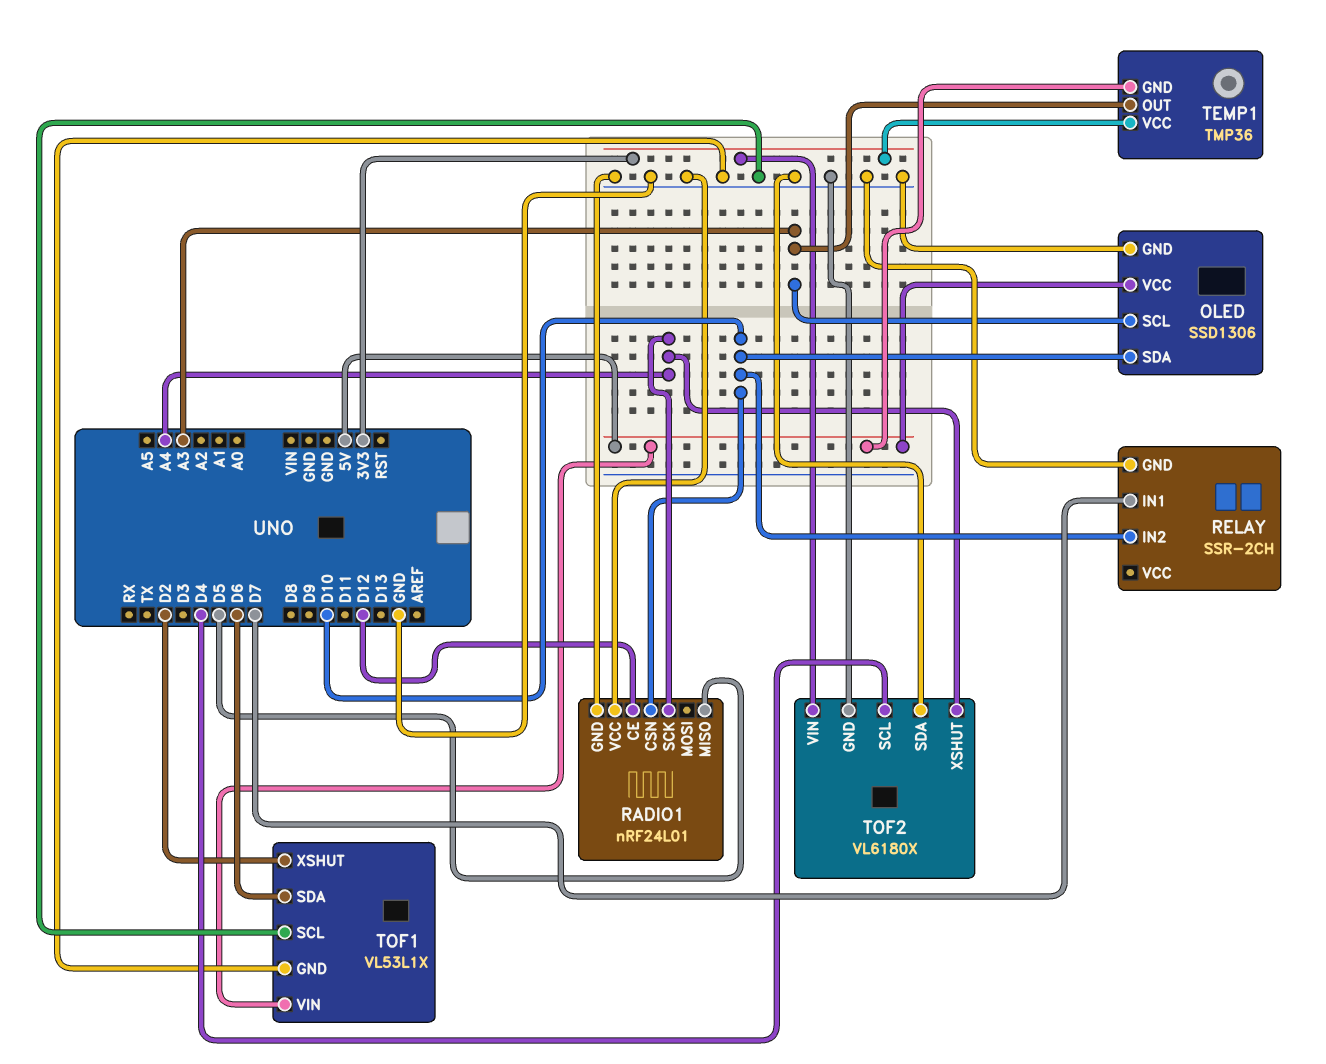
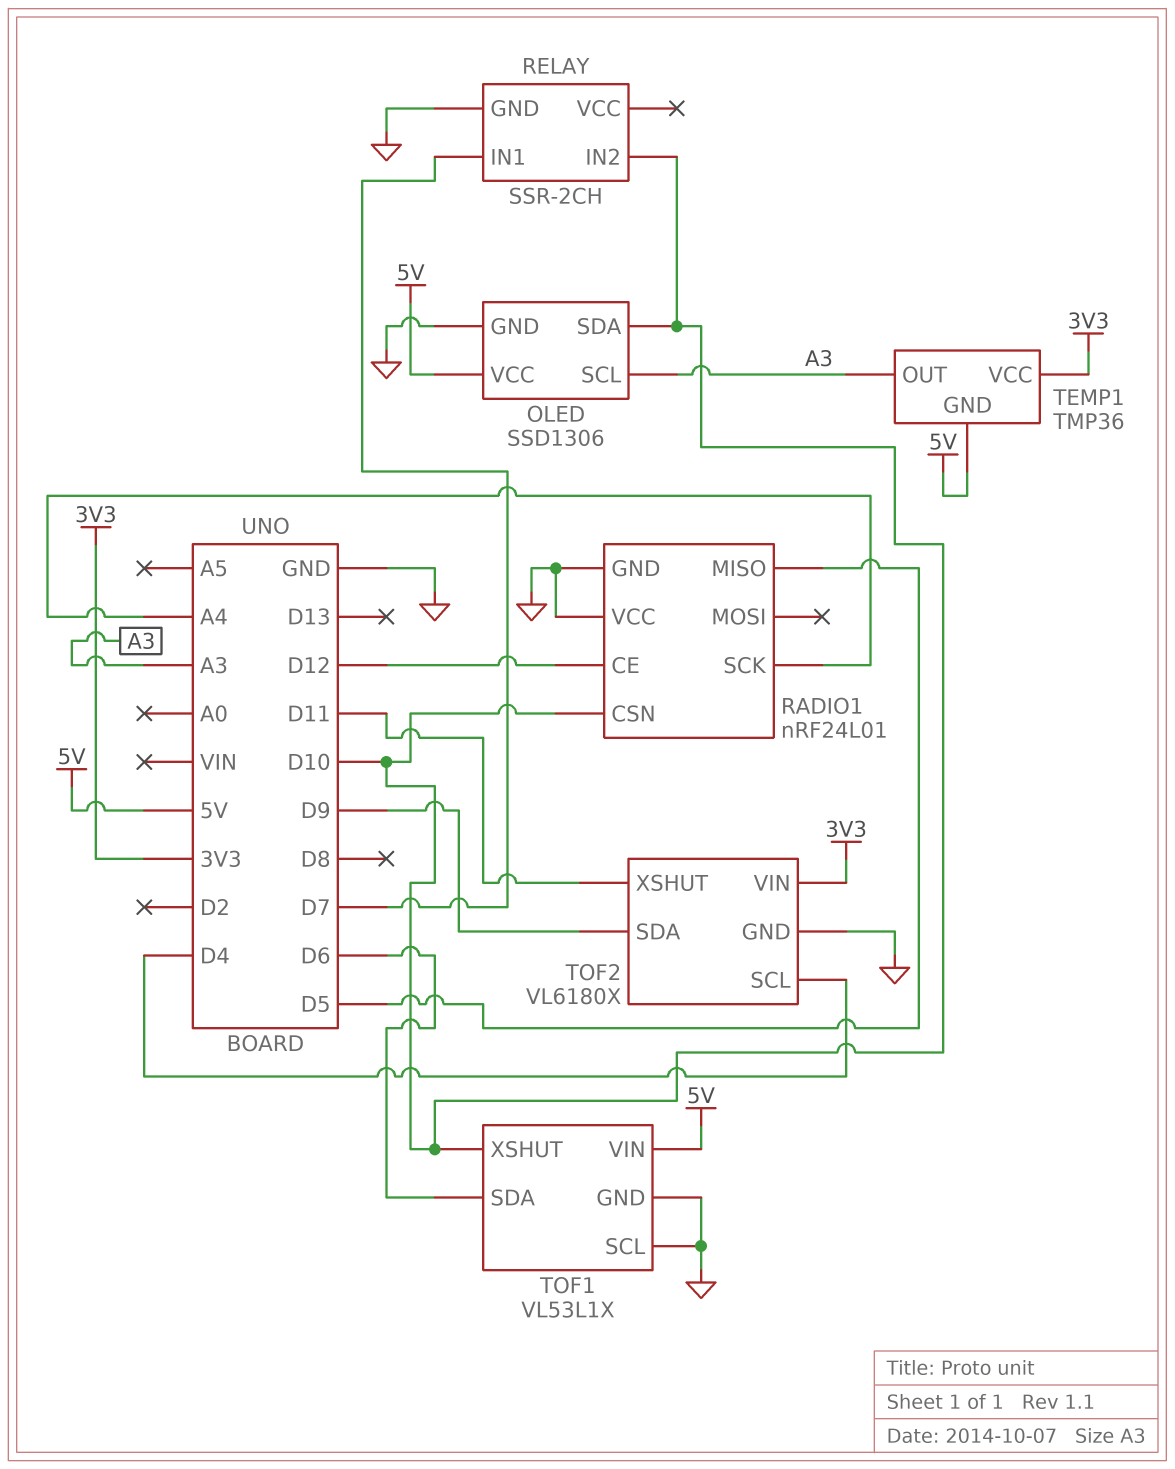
TOF1 pin XSHUT: D2 -> D10
TOF2 pin SDA: GND -> D9
TOF2 pin XSHUT: A4 -> D11

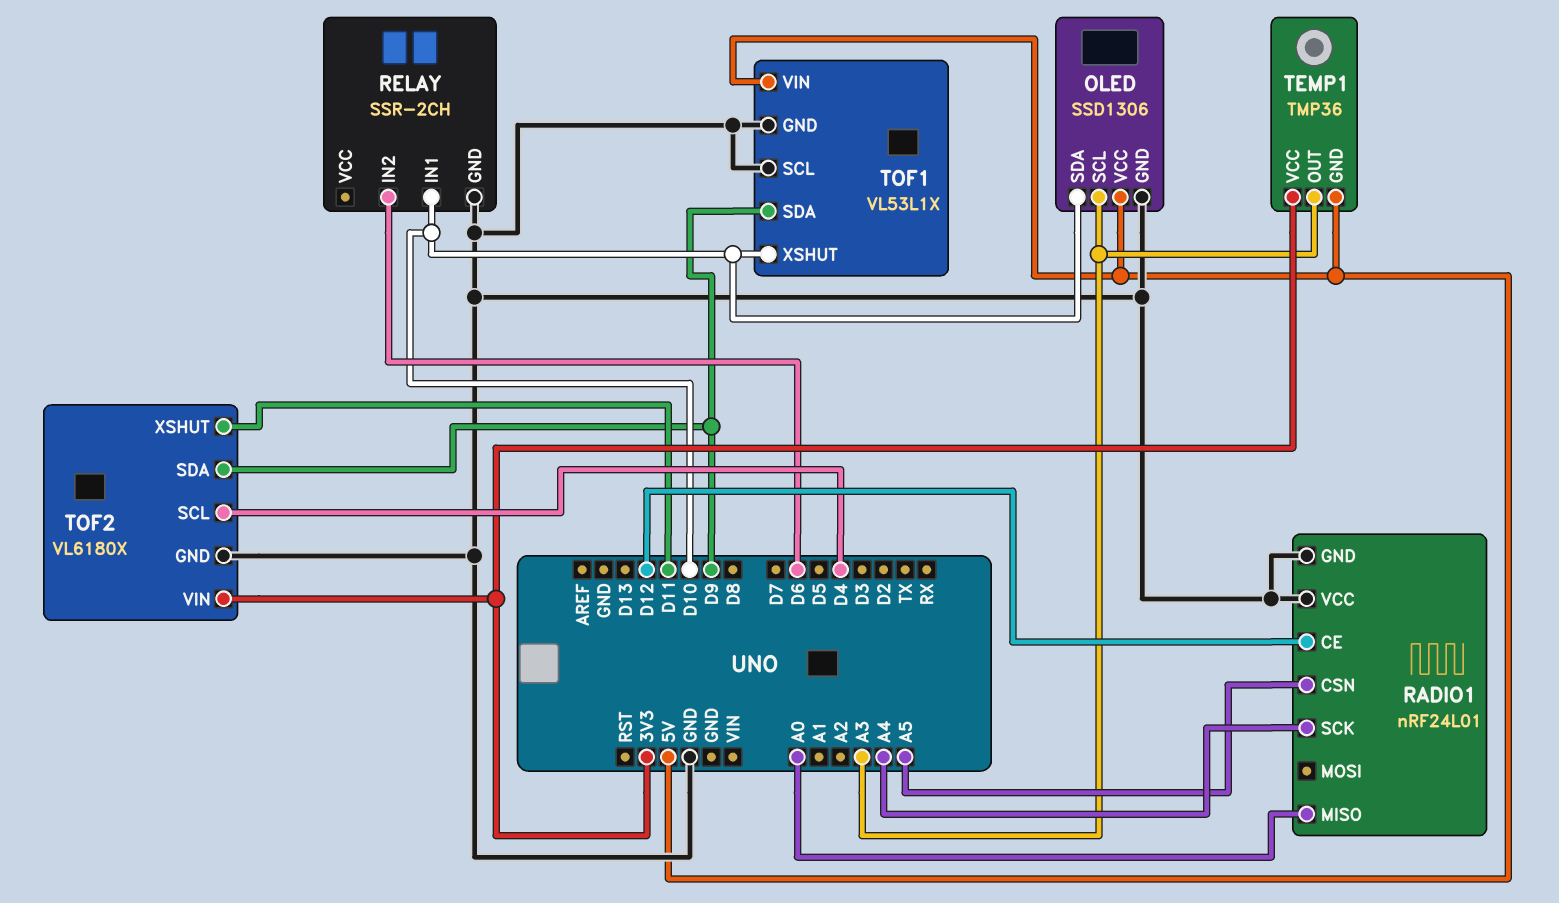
RADIO1 pin CSN: D10 -> A5
RADIO1 pin MISO: D5 -> A0
RELAY pin IN1: D7 -> D10
RELAY pin IN2: D10 -> D6
TOF1 pin SDA: D6 -> D9

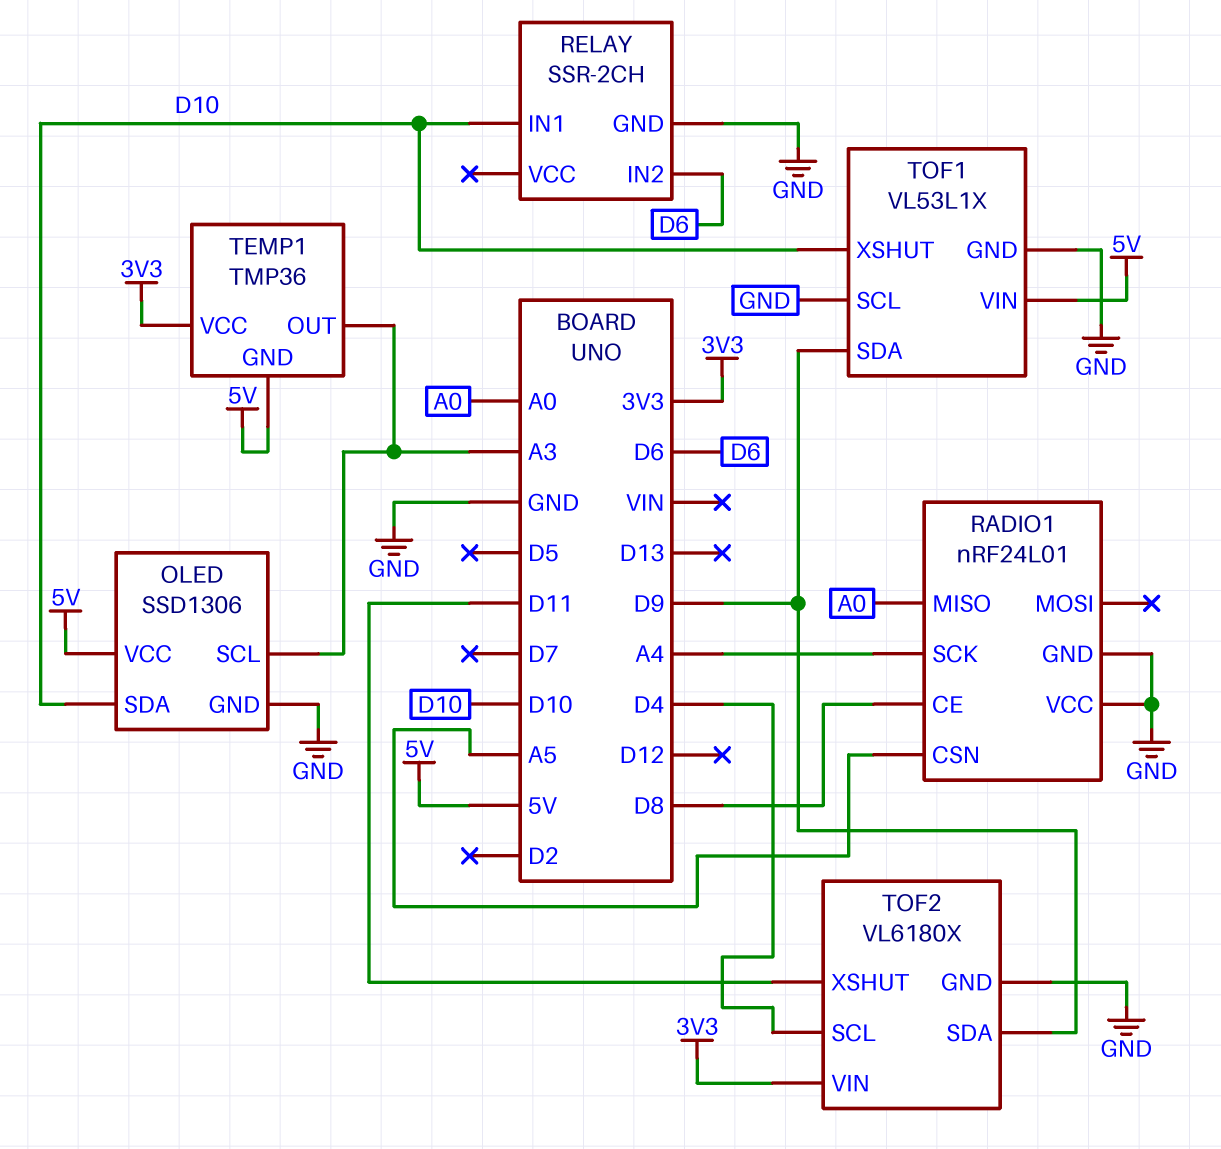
RADIO1 pin CE: D12 -> D8

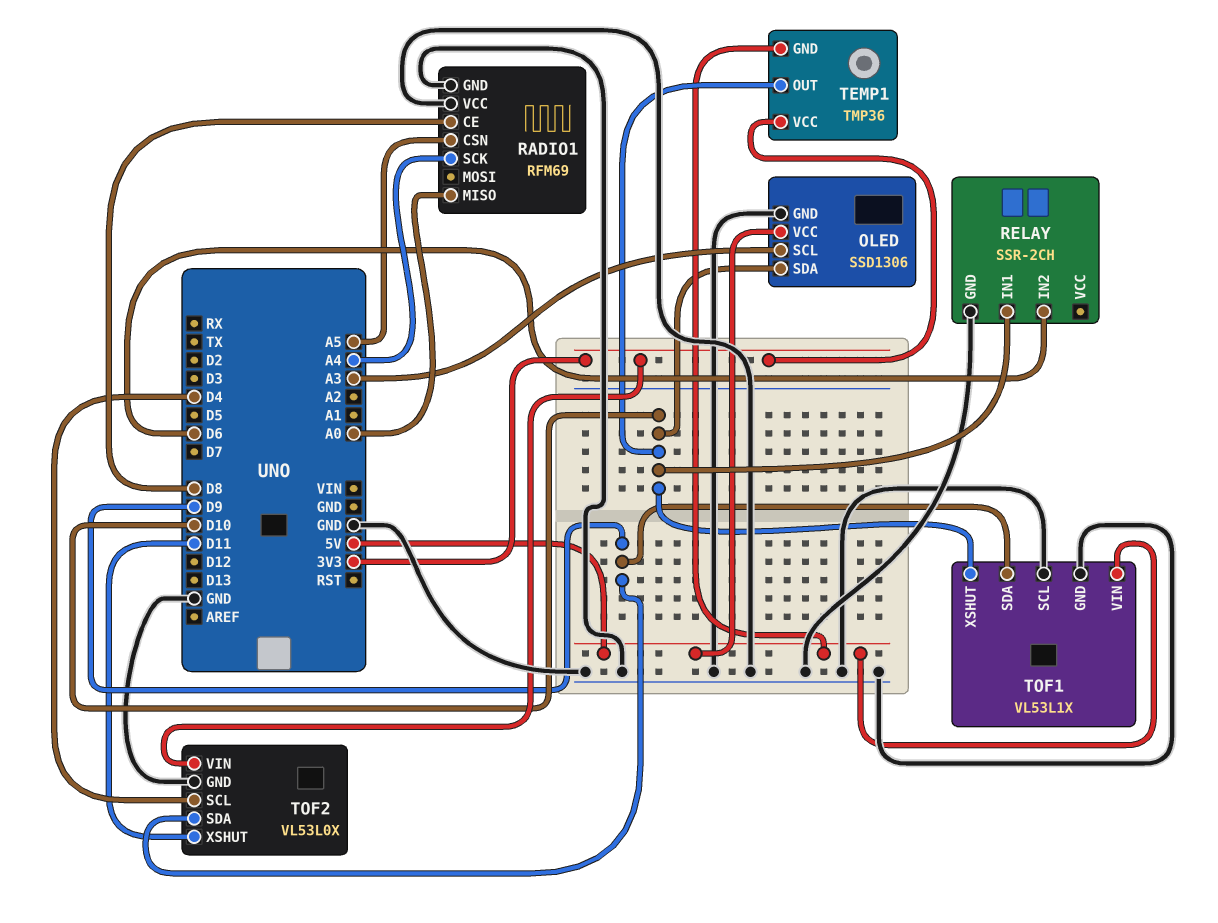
RADIO1: nRF24L01 -> RFM69
TEMP1 pin OUT: A3 -> D10
TOF2: VL6180X -> VL53L0X

